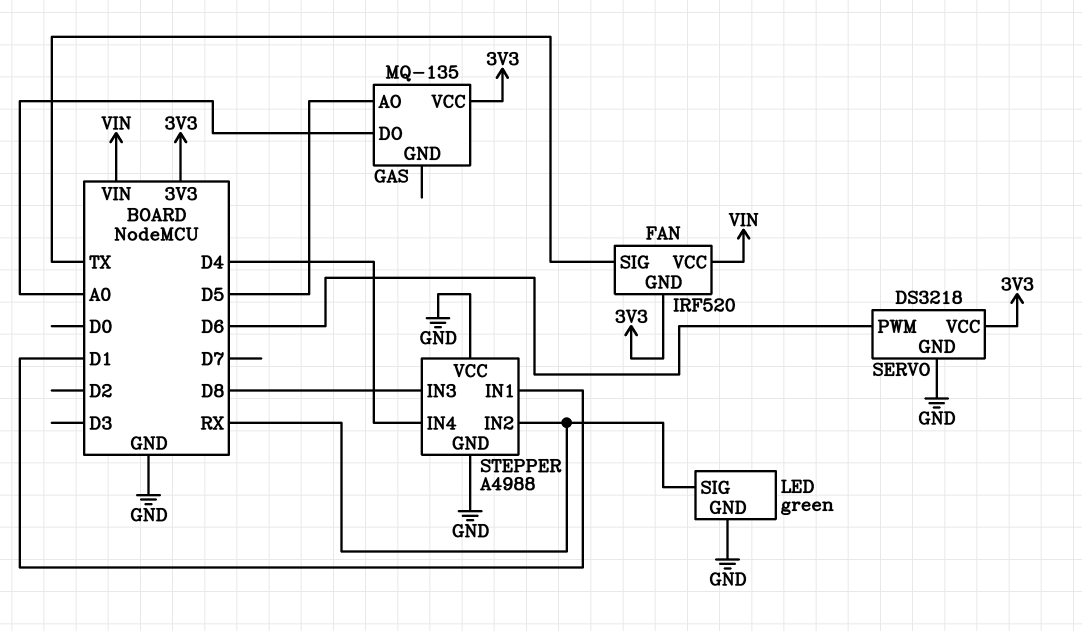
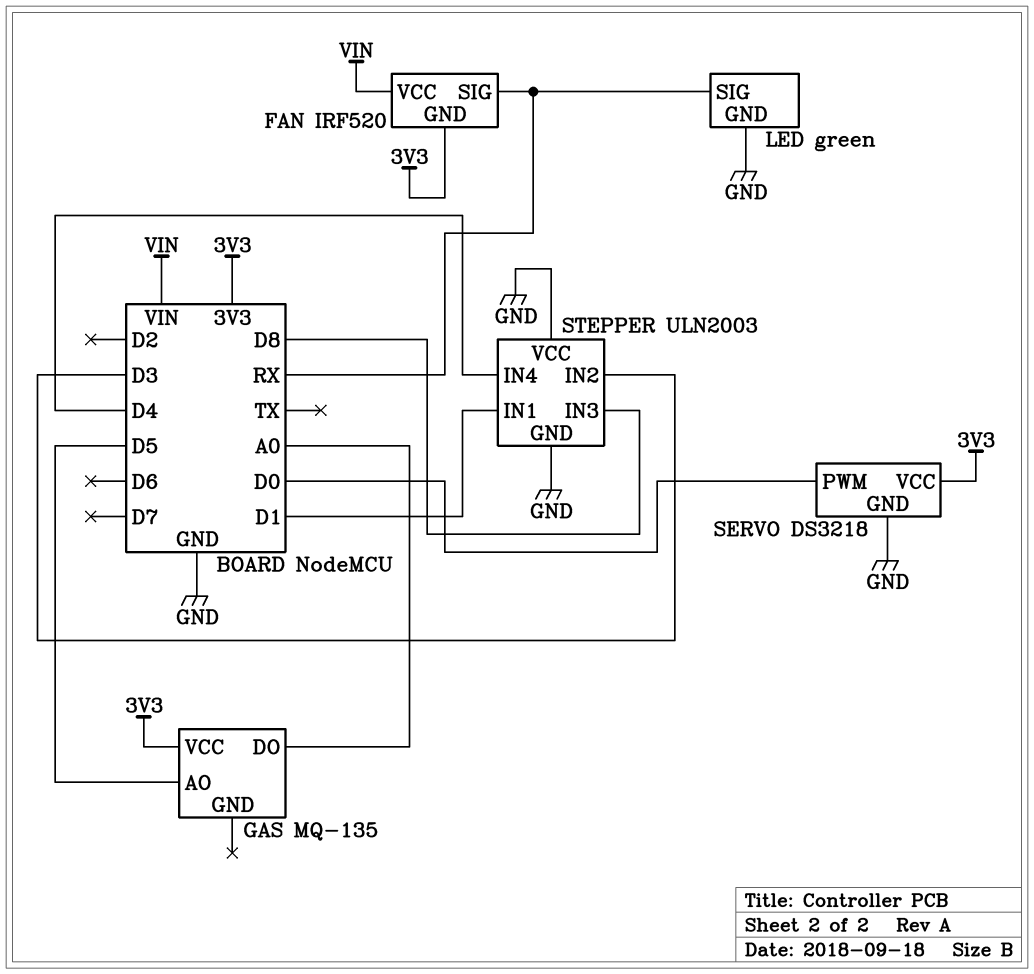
FAN pin SIG: TX -> RX
SERVO pin PWM: D6 -> D0
STEPPER: A4988 -> ULN2003
STEPPER pin IN2: RX -> D3

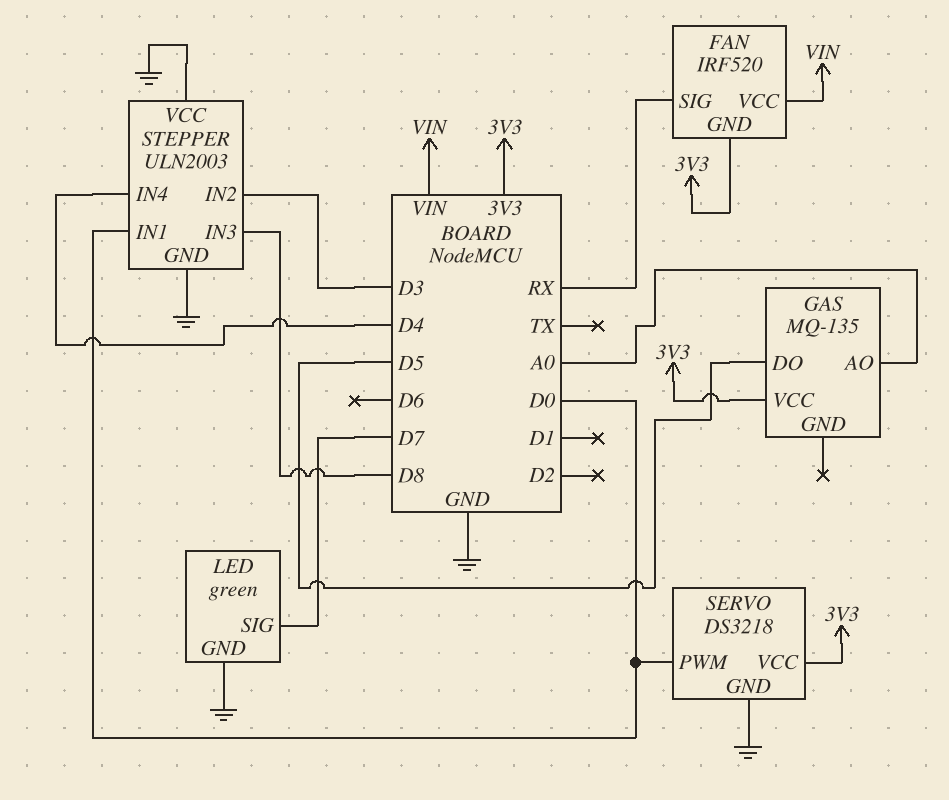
GAS pin AO: D5 -> A0
GAS pin DO: A0 -> D5
LED pin SIG: RX -> D7
STEPPER pin IN1: D1 -> D0

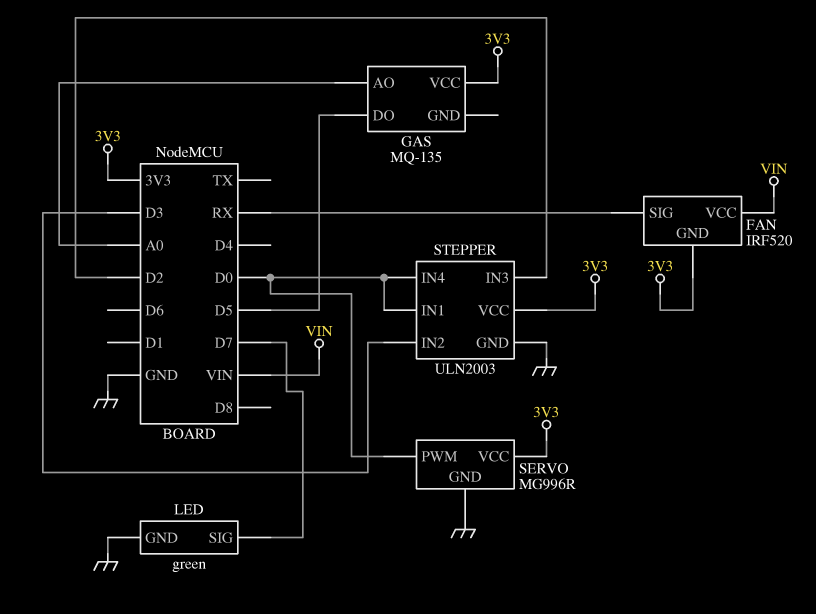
SERVO: DS3218 -> MG996R
STEPPER pin IN3: D8 -> D2
STEPPER pin IN4: D4 -> D0
STEPPER pin VCC: GND -> 3V3

